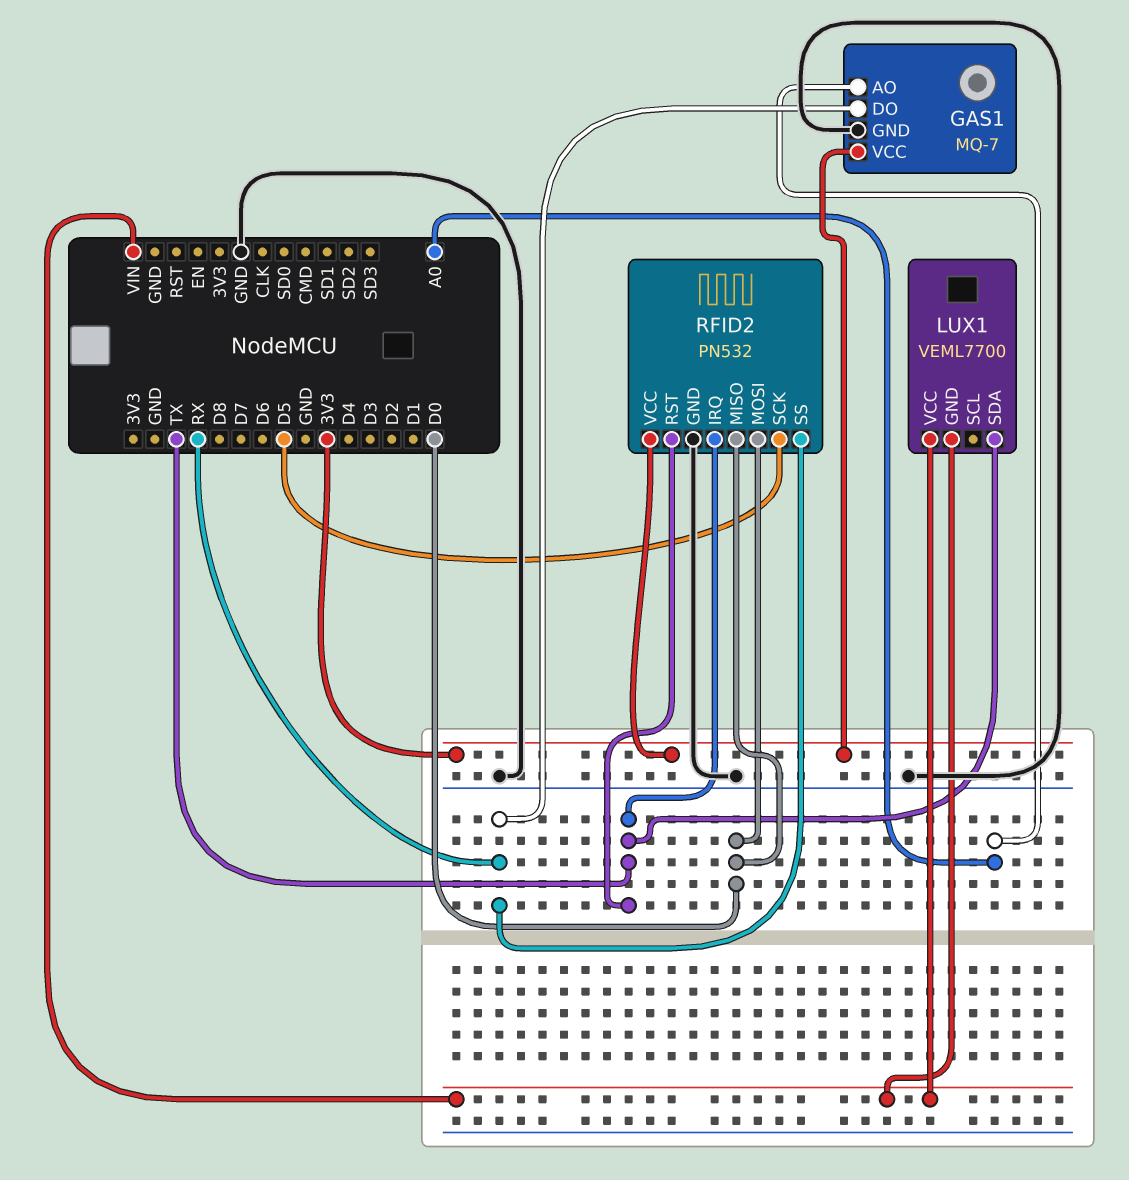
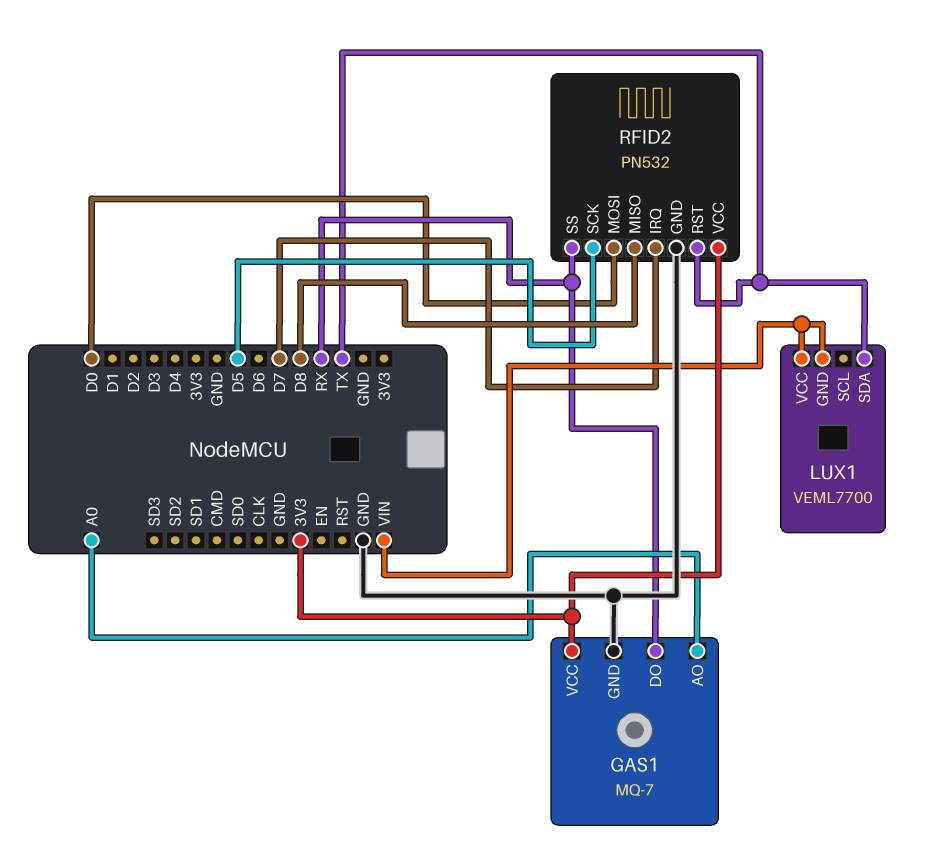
RFID2 pin IRQ: TX -> D7
RFID2 pin MISO: D0 -> D8

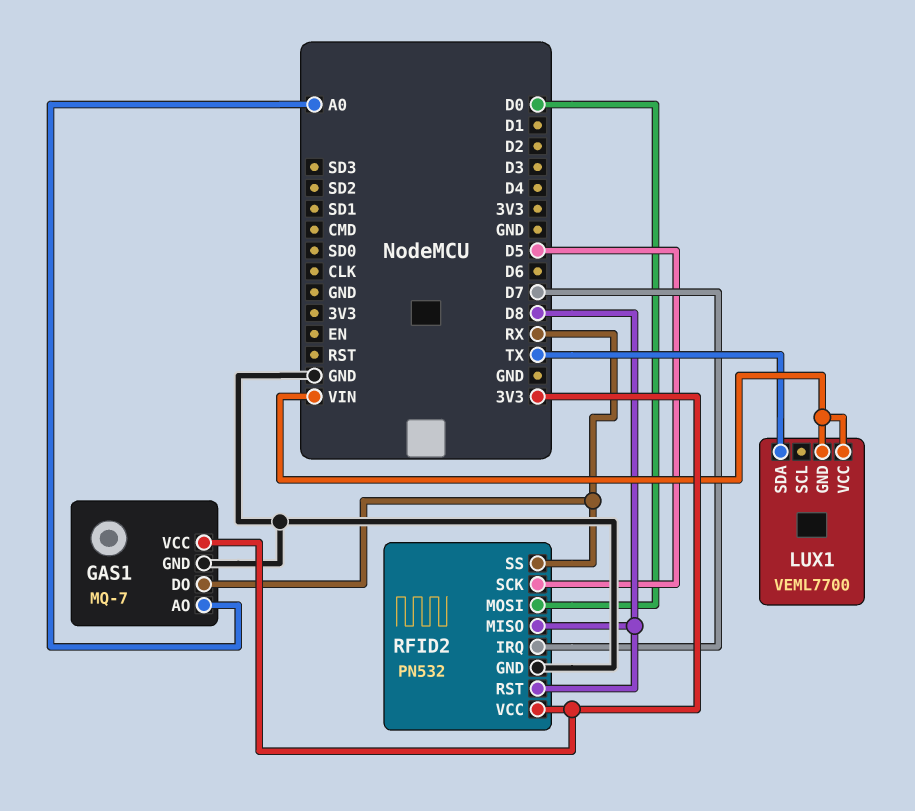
RFID2 pin RST: TX -> D8

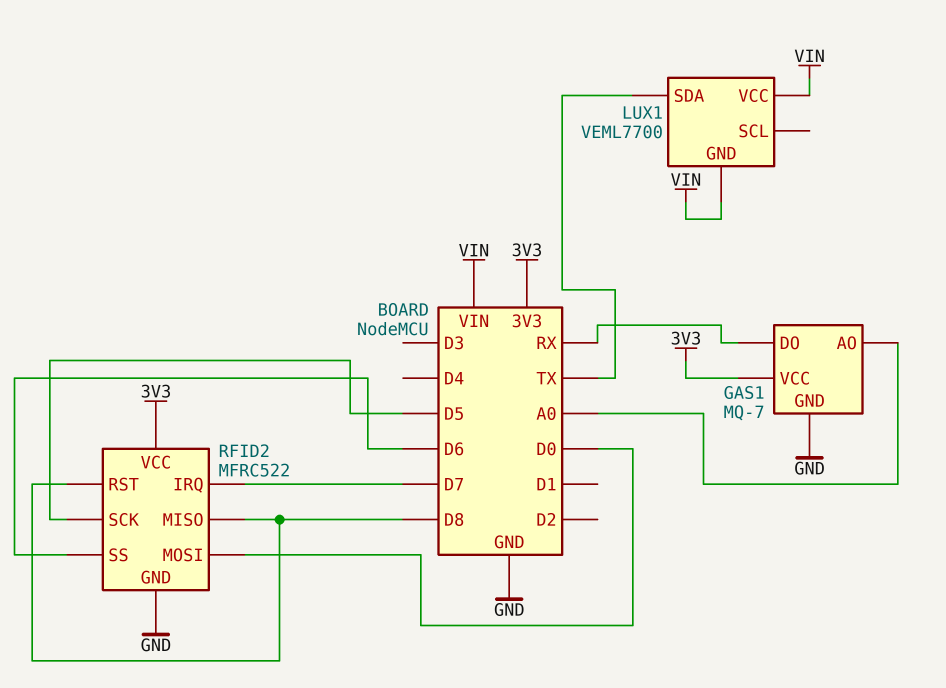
RFID2: PN532 -> MFRC522
RFID2 pin SS: RX -> D6

